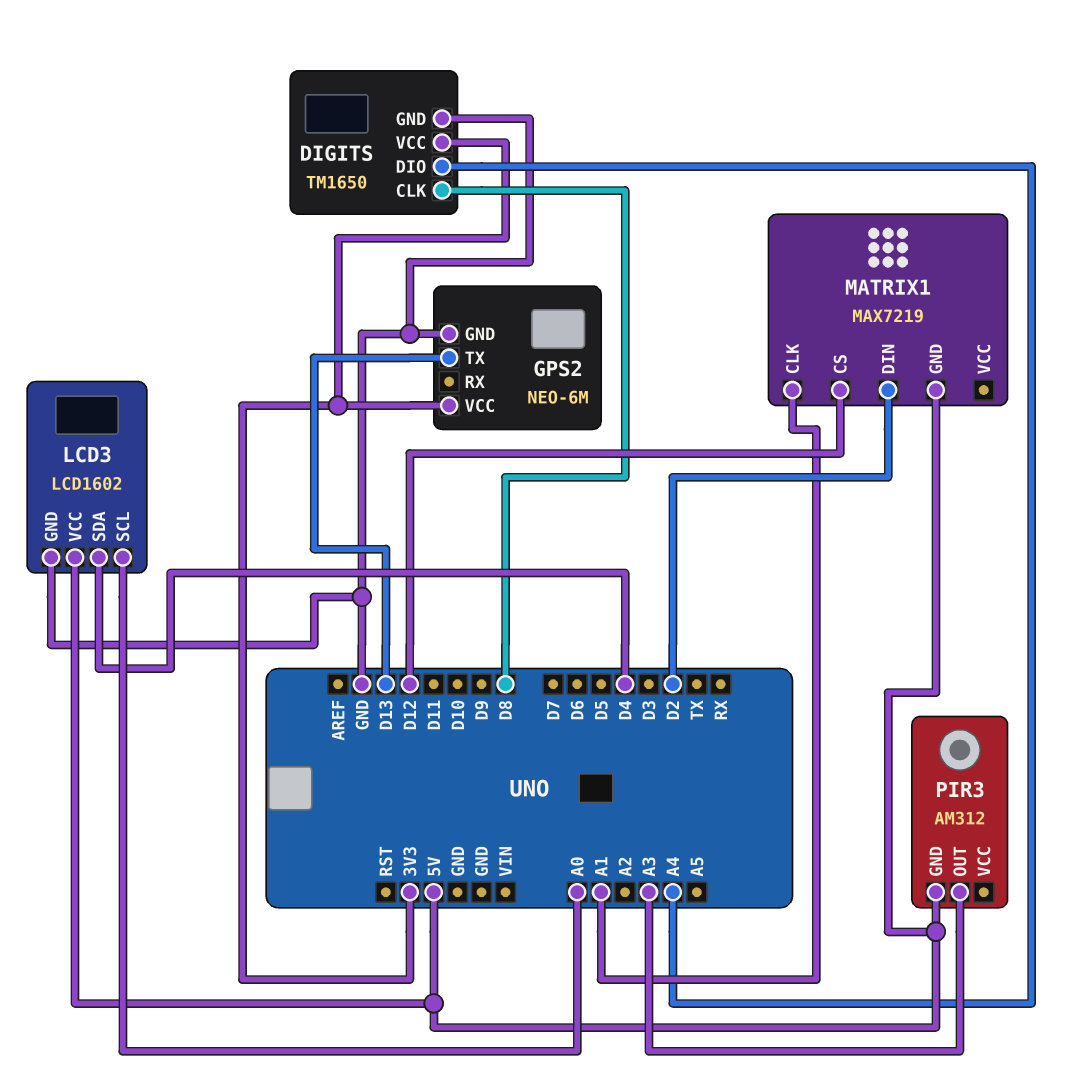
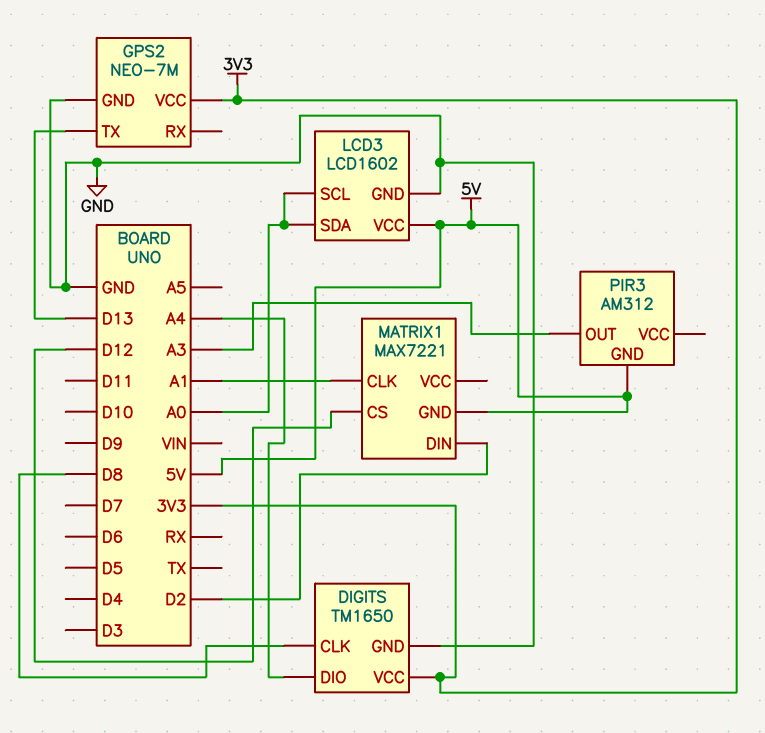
GPS2: NEO-6M -> NEO-7M
LCD3 pin SDA: D4 -> A0
MATRIX1: MAX7219 -> MAX7221

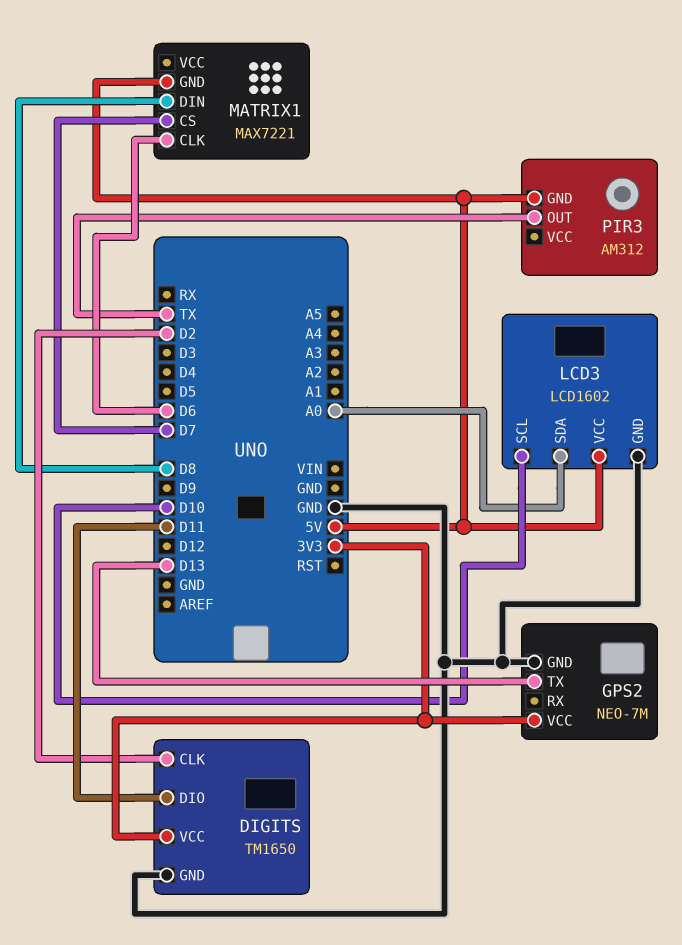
DIGITS pin CLK: D8 -> D2
DIGITS pin DIO: A4 -> D11
LCD3 pin SCL: A0 -> D10
MATRIX1 pin CLK: A1 -> D6
MATRIX1 pin CS: D12 -> D7
MATRIX1 pin DIN: D2 -> D8
PIR3 pin OUT: A3 -> TX

